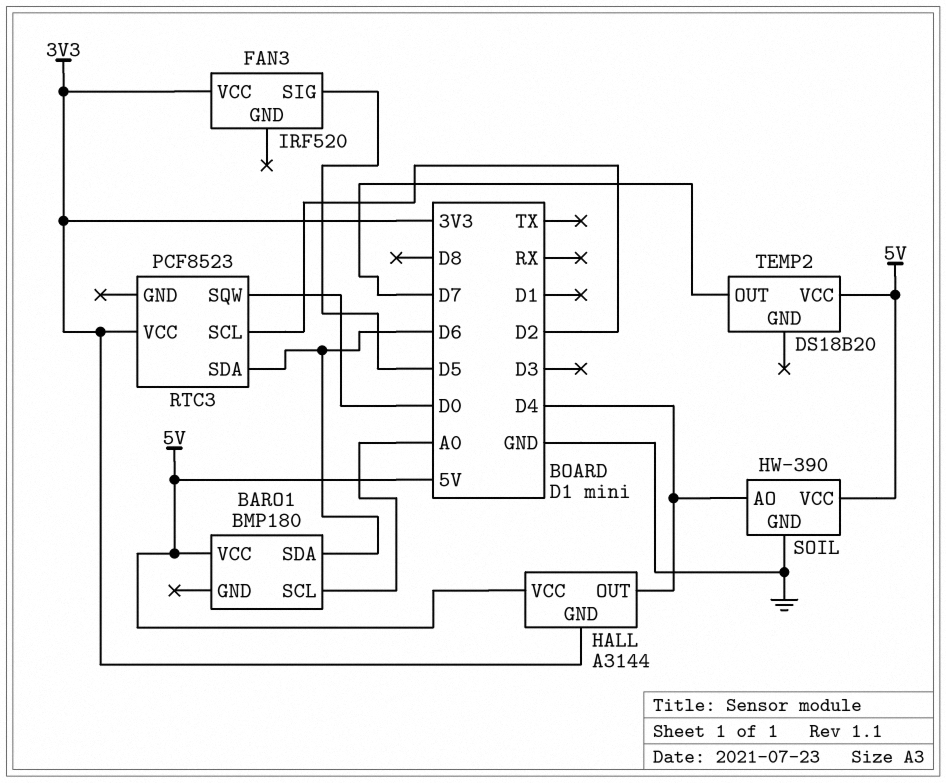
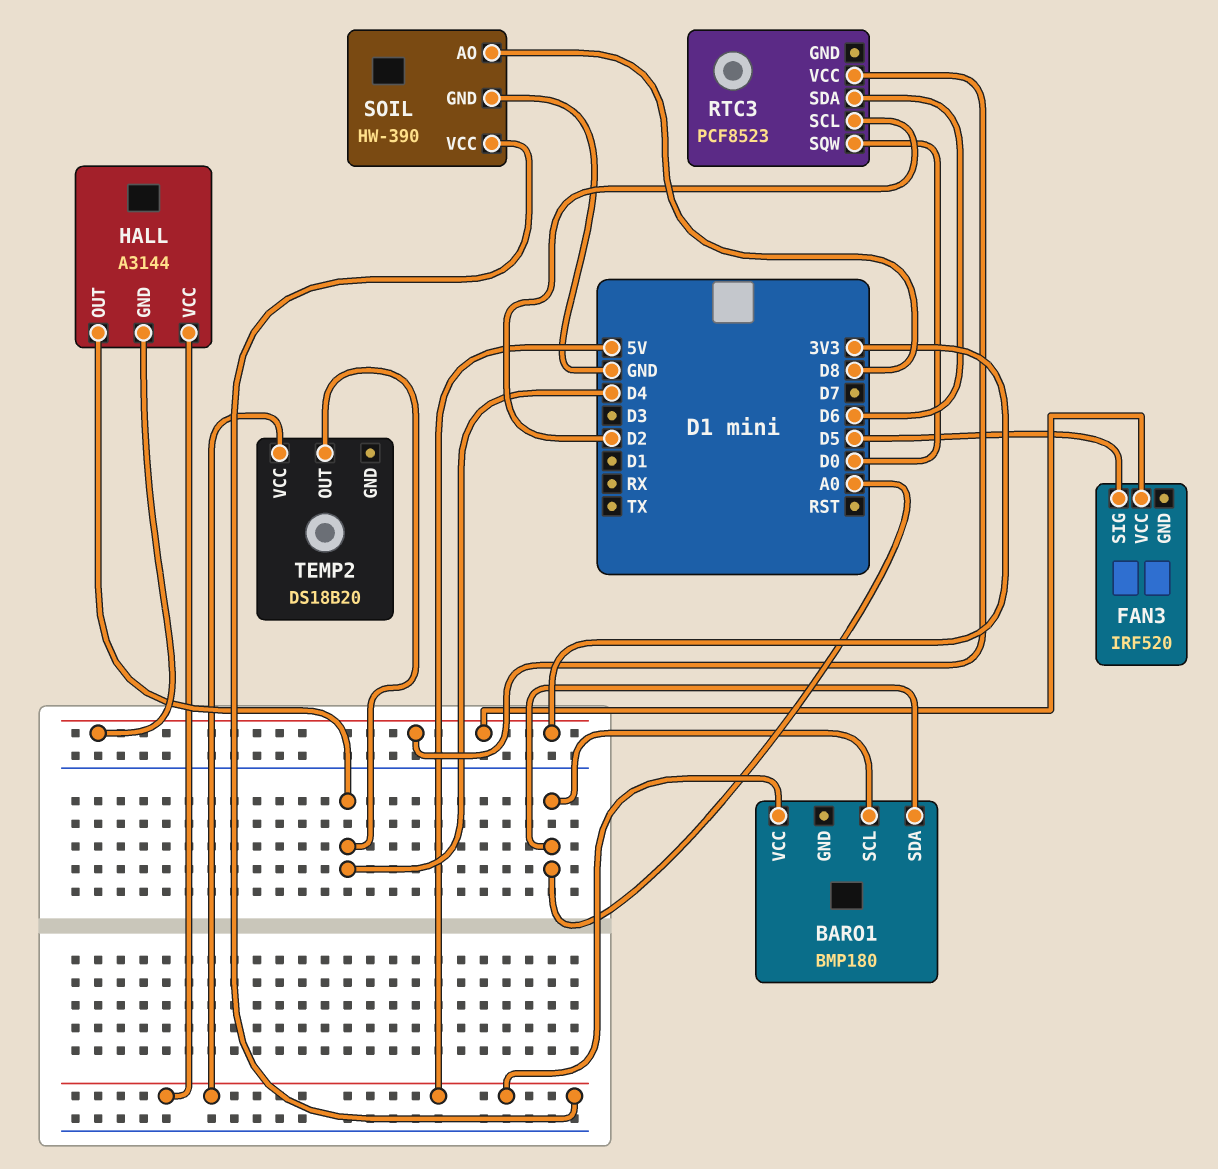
BARO1 pin SDA: D6 -> A0
SOIL pin AO: D4 -> D8
TEMP2 pin OUT: D7 -> D4

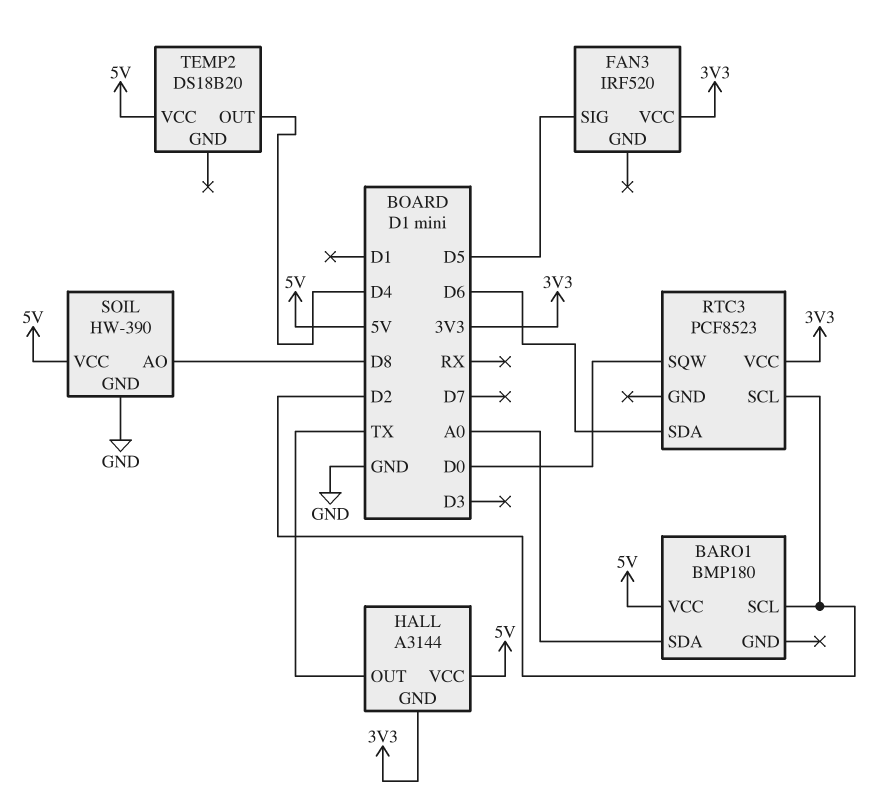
BARO1 pin SCL: A0 -> D2
HALL pin OUT: D4 -> TX

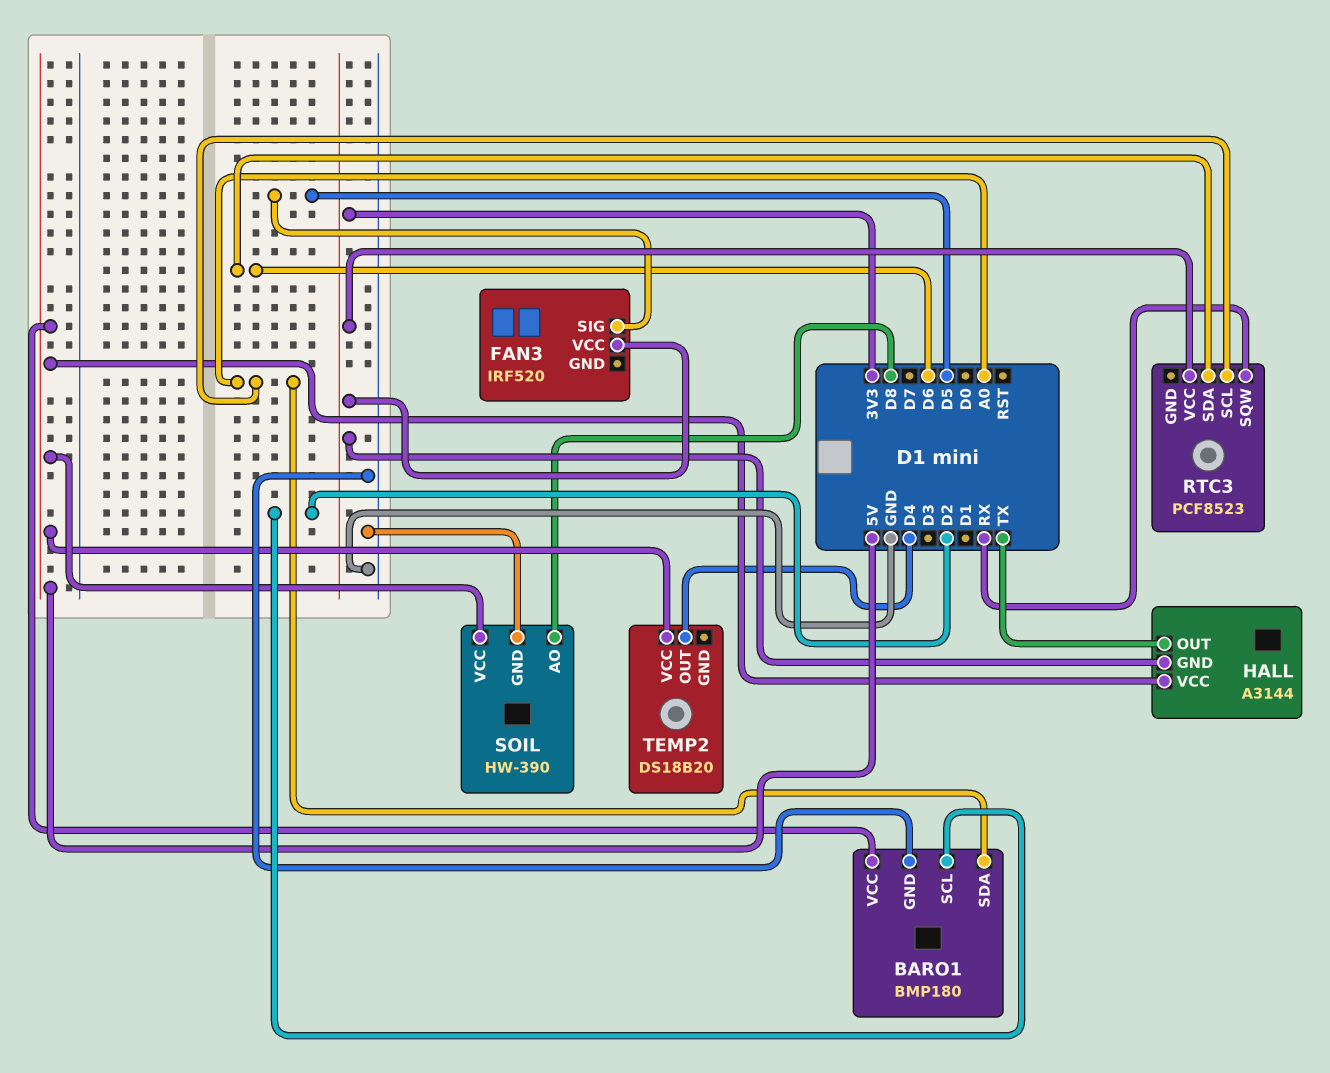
BARO1 pin GND: none -> GND
RTC3 pin SCL: D2 -> A0
RTC3 pin SQW: D0 -> RX

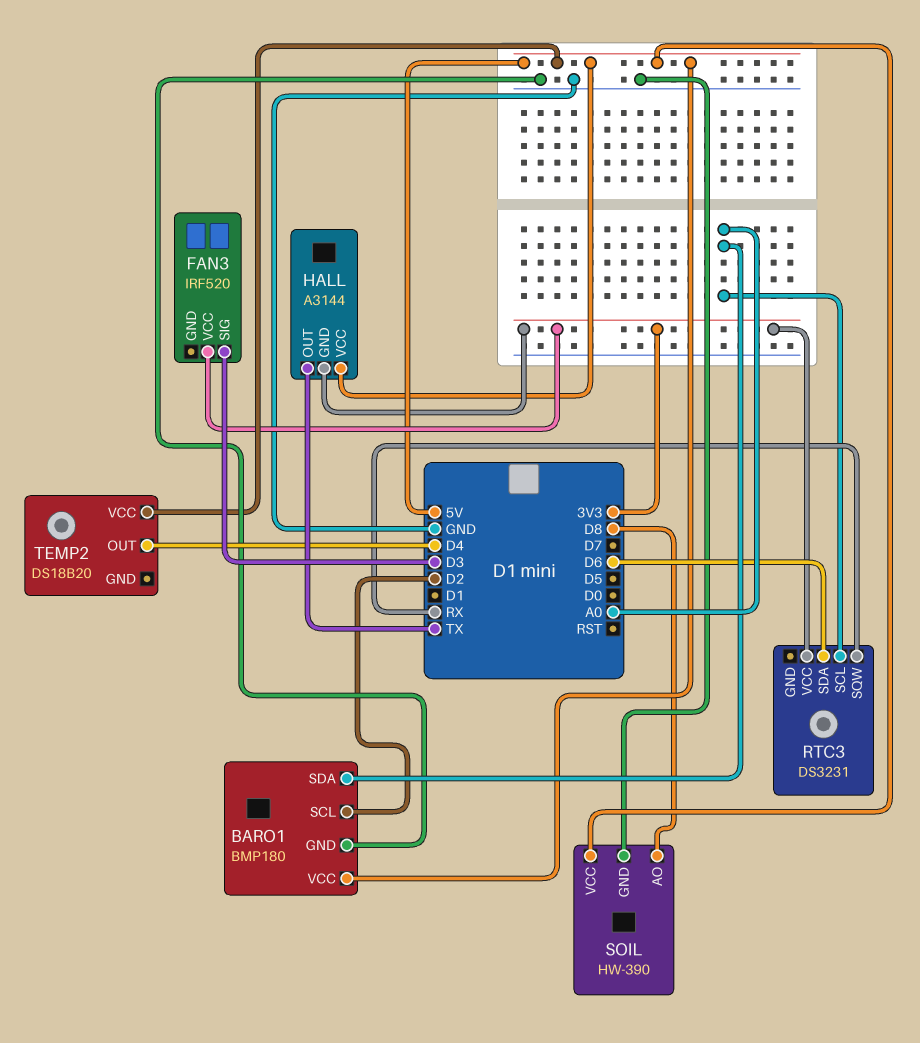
FAN3 pin SIG: D5 -> D3
RTC3: PCF8523 -> DS3231

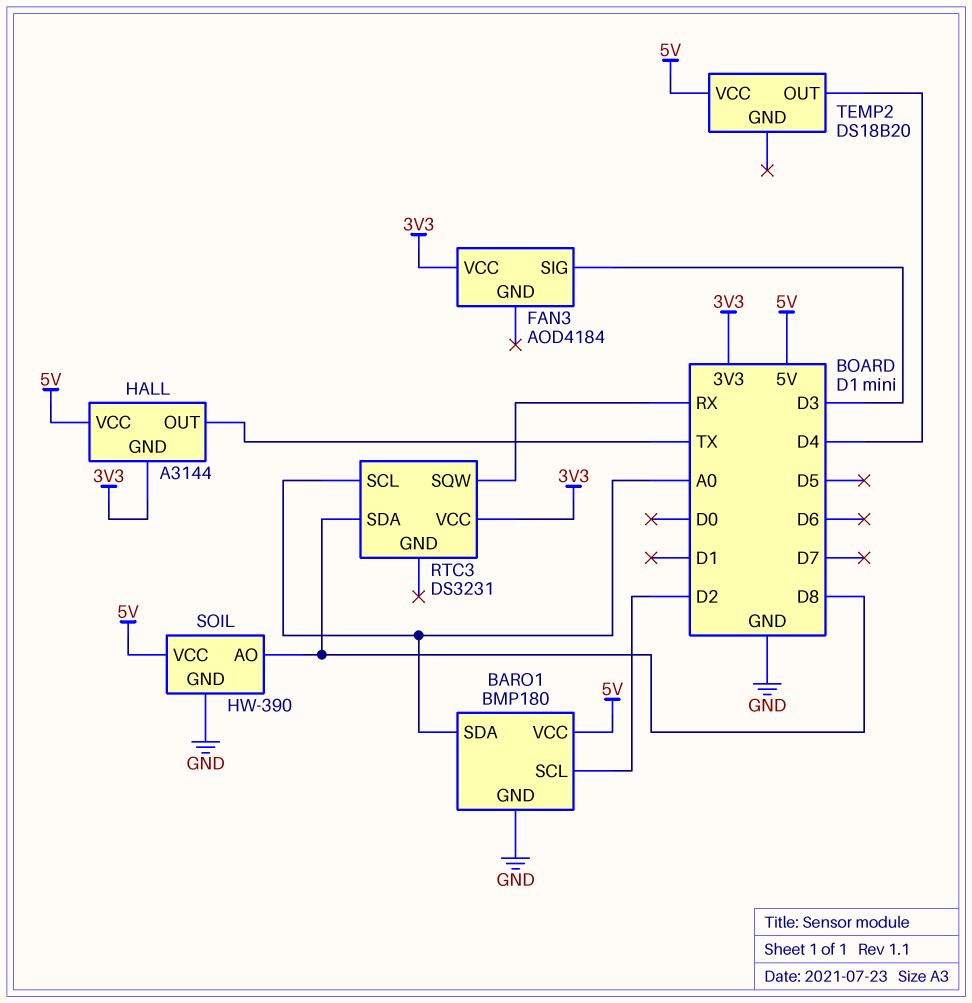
FAN3: IRF520 -> AOD4184
RTC3 pin SDA: D6 -> D8

